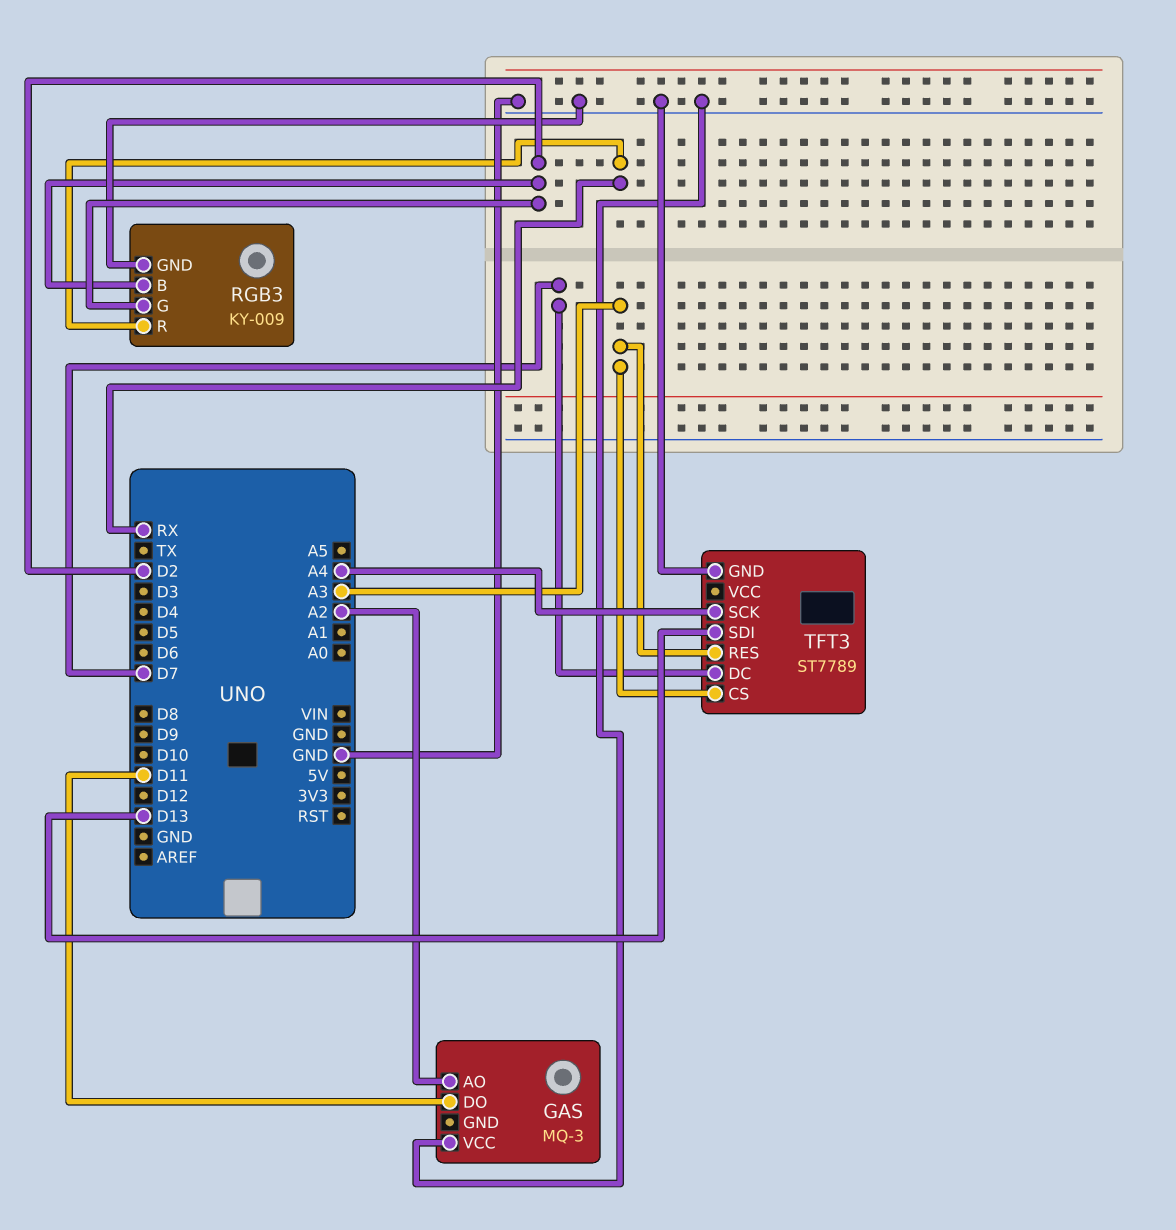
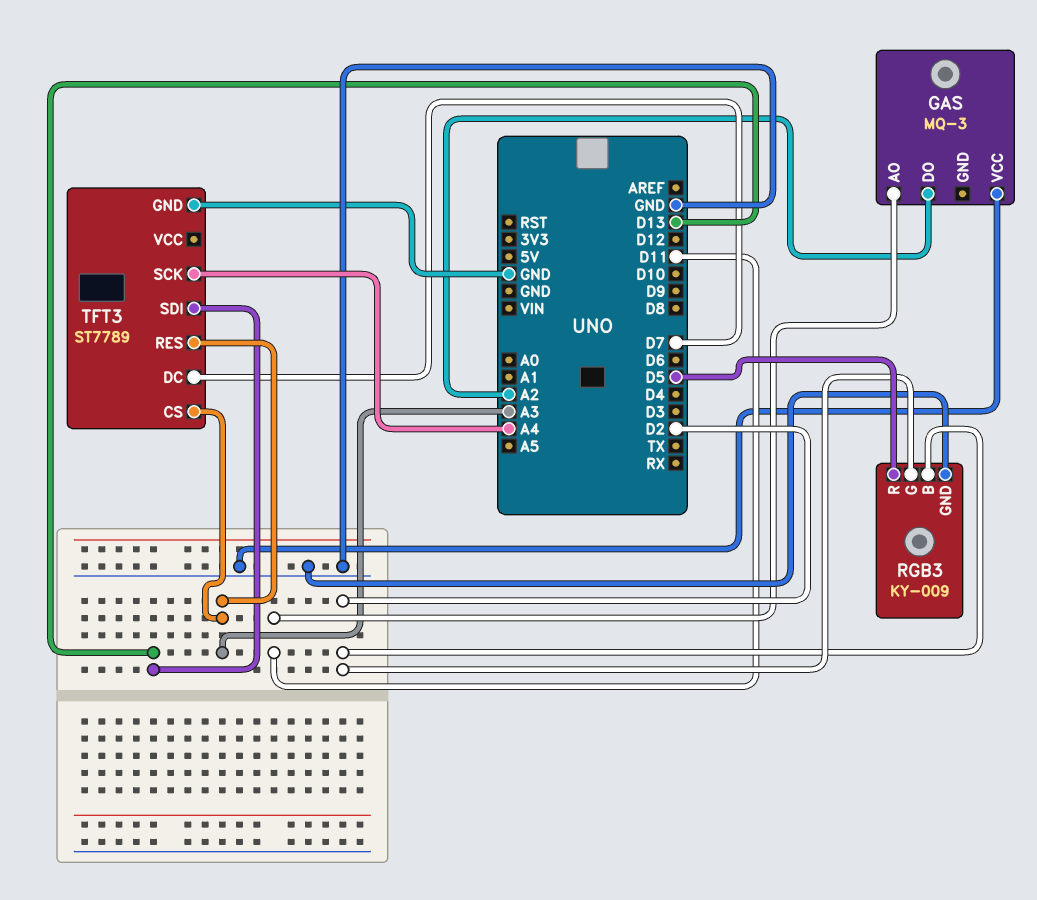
GAS pin AO: A2 -> D11
GAS pin DO: D11 -> A2
RGB3 pin R: RX -> D5

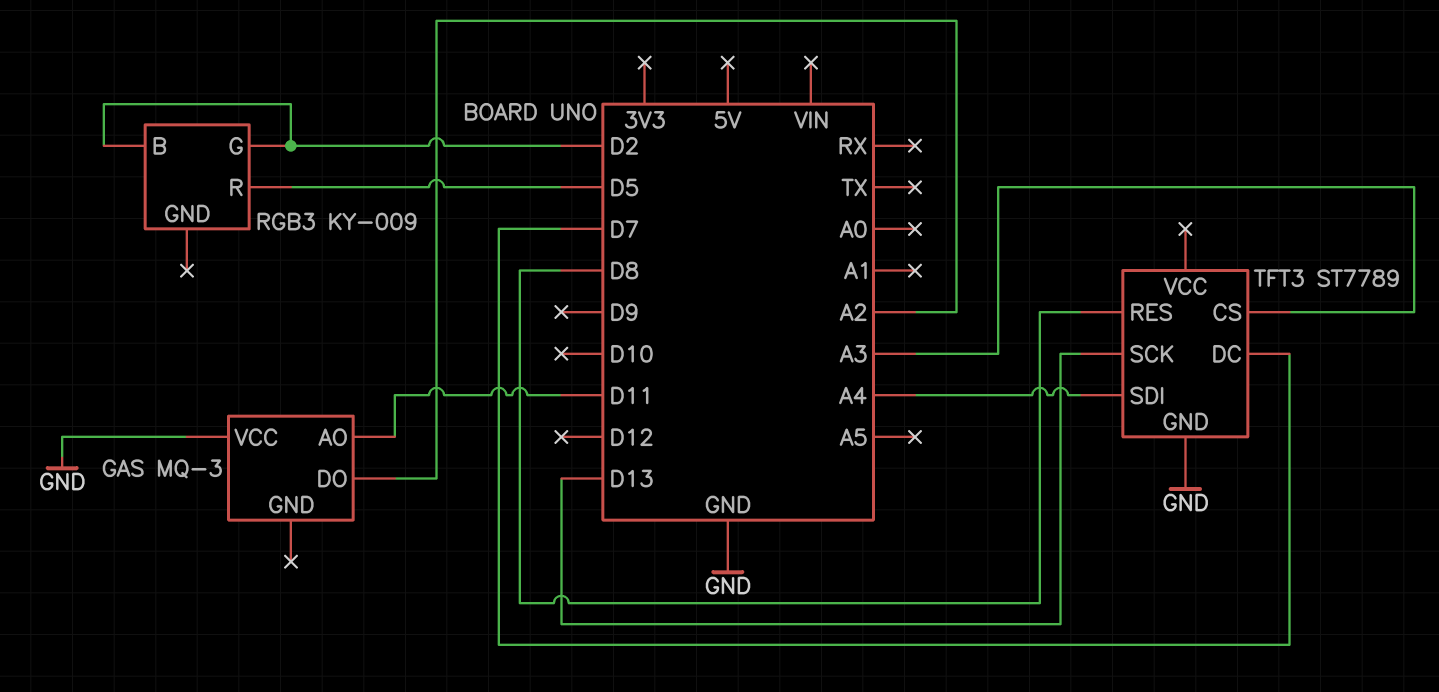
RGB3 pin GND: GND -> none
TFT3 pin RES: A3 -> D8
TFT3 pin SCK: A4 -> D13
TFT3 pin SDI: D13 -> A4

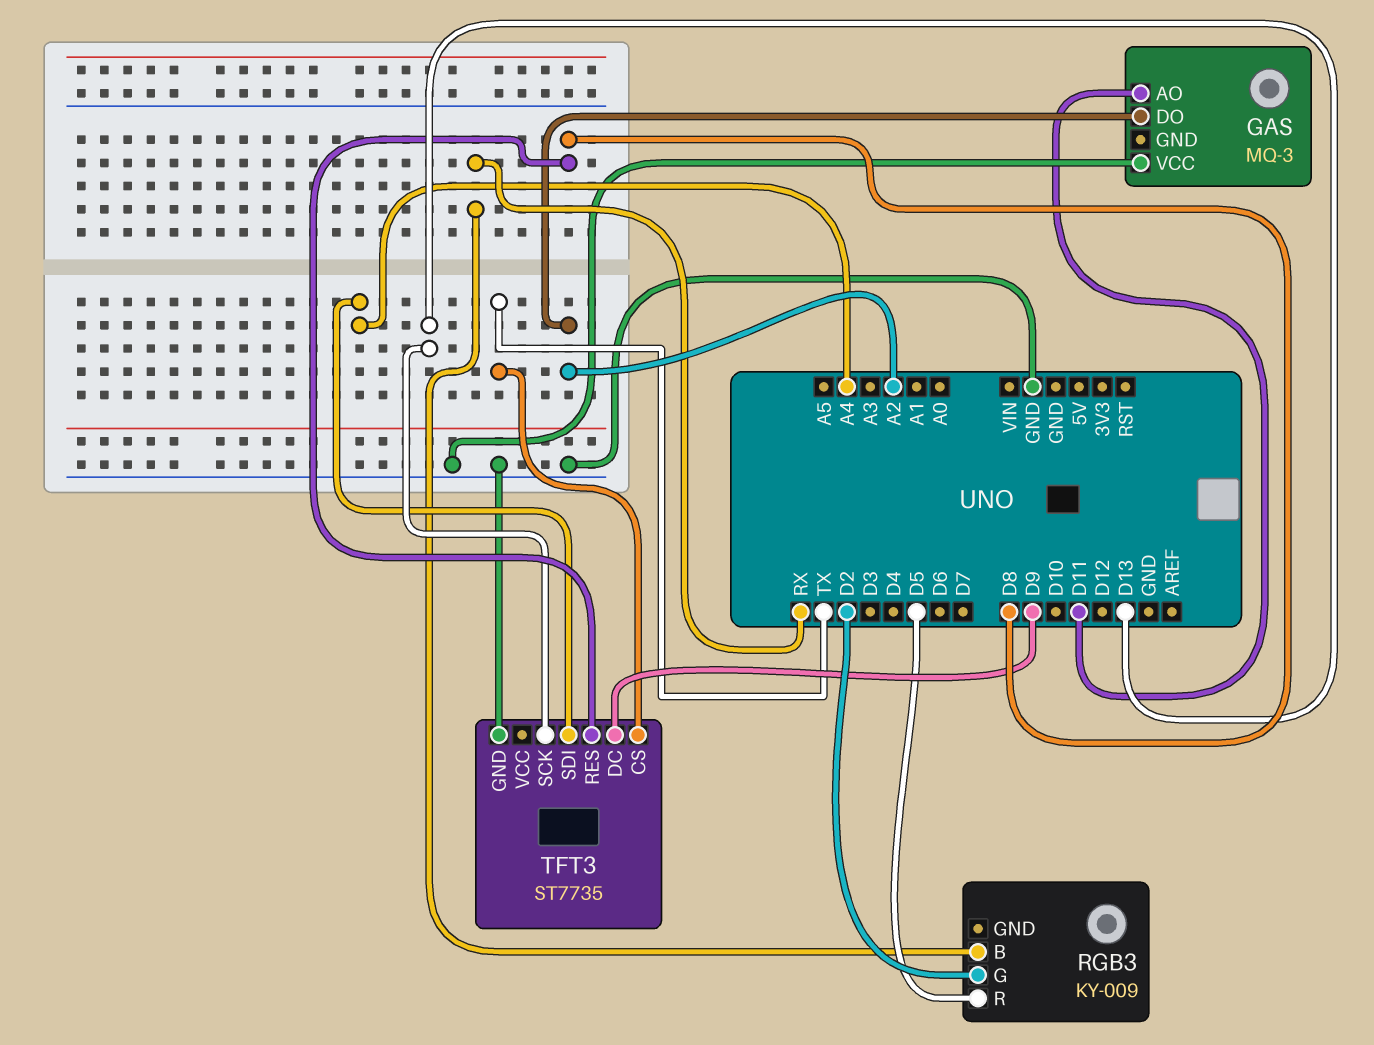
RGB3 pin B: D2 -> RX
TFT3: ST7789 -> ST7735
TFT3 pin CS: A3 -> TX
TFT3 pin DC: D7 -> D9

